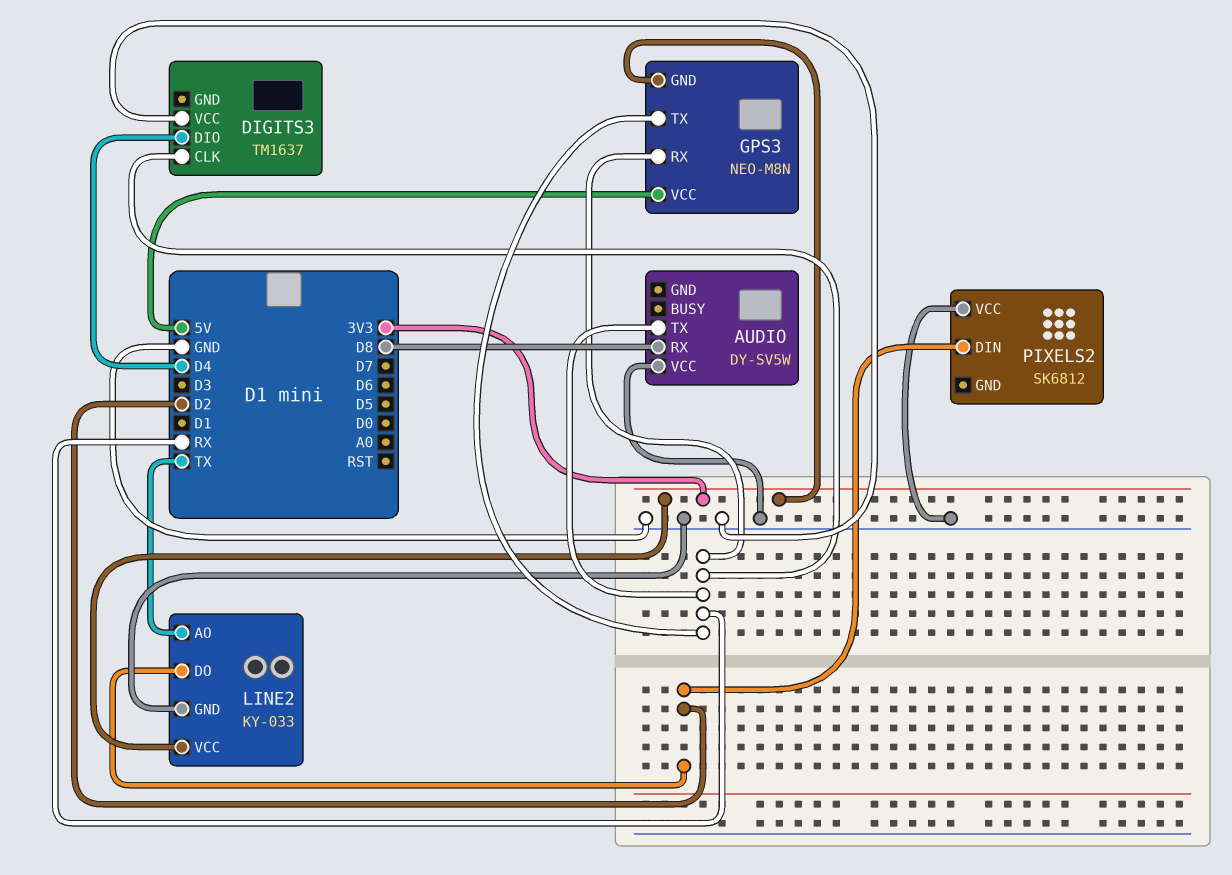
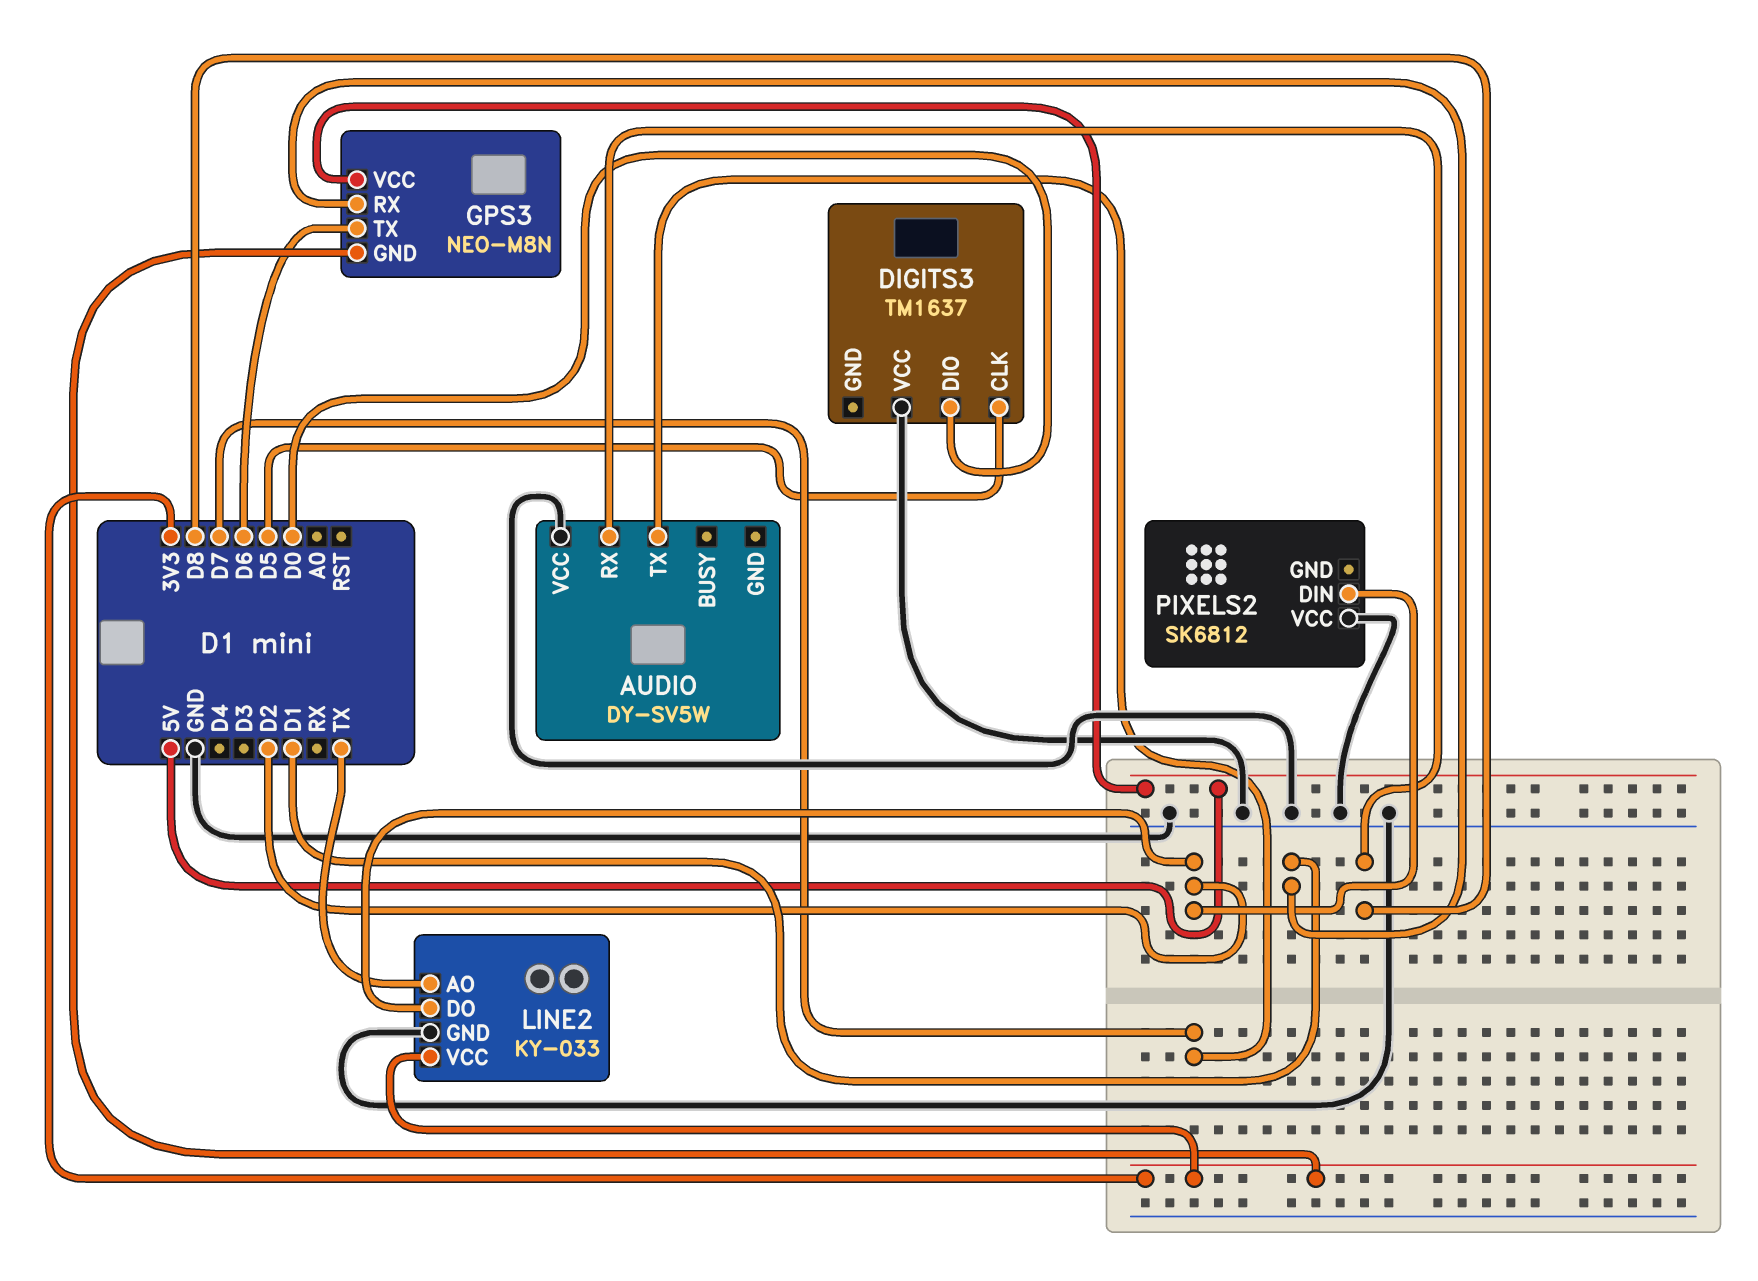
AUDIO pin TX: RX -> D7
DIGITS3 pin CLK: RX -> D5
DIGITS3 pin DIO: D4 -> D0
GPS3 pin RX: RX -> D1
GPS3 pin TX: RX -> D6

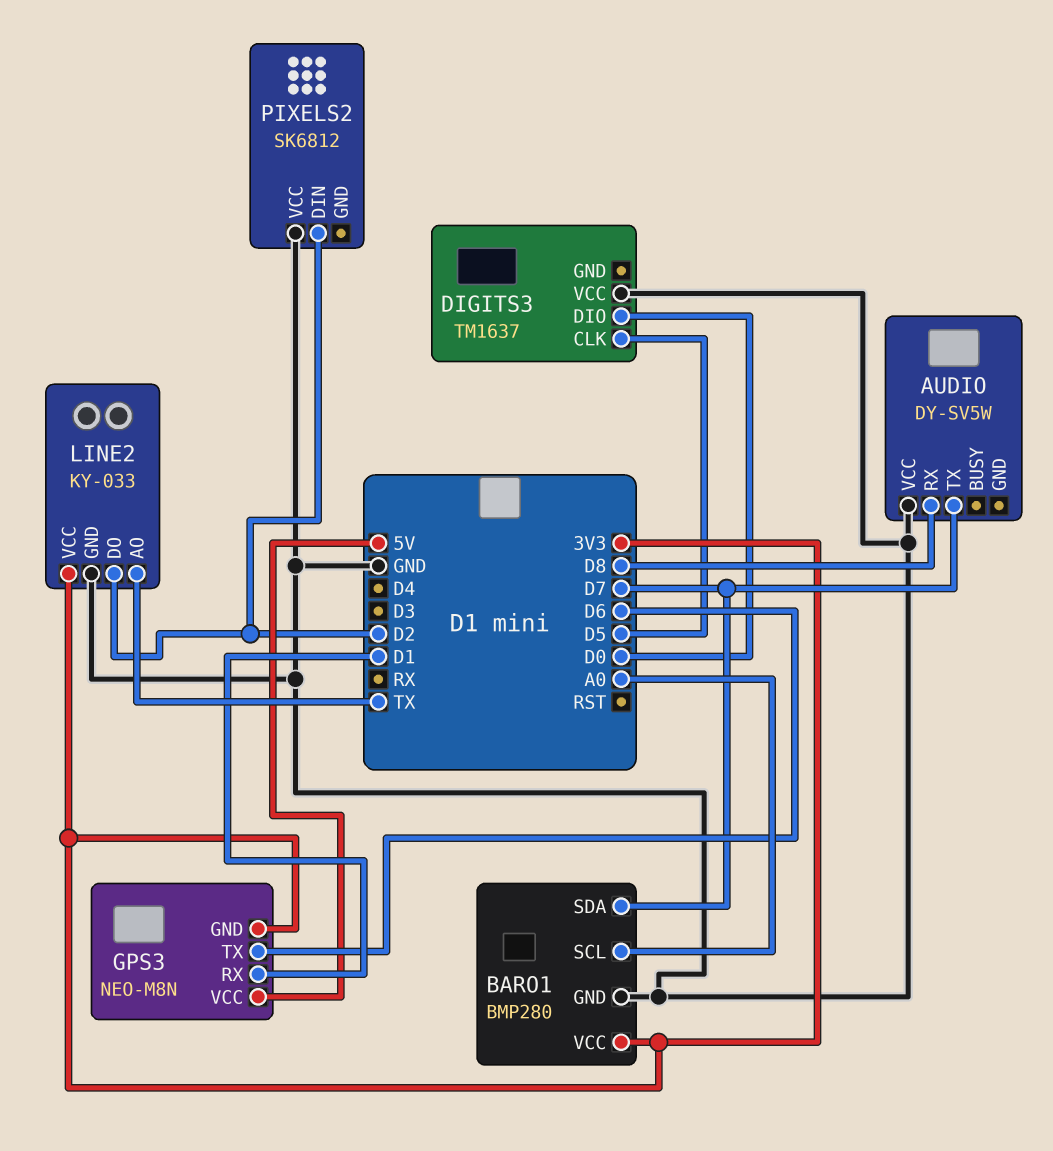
BARO1: none -> BMP280
BARO1 pin GND: none -> GND
BARO1 pin SCL: none -> A0
BARO1 pin SDA: none -> D7
BARO1 pin VCC: none -> 3V3

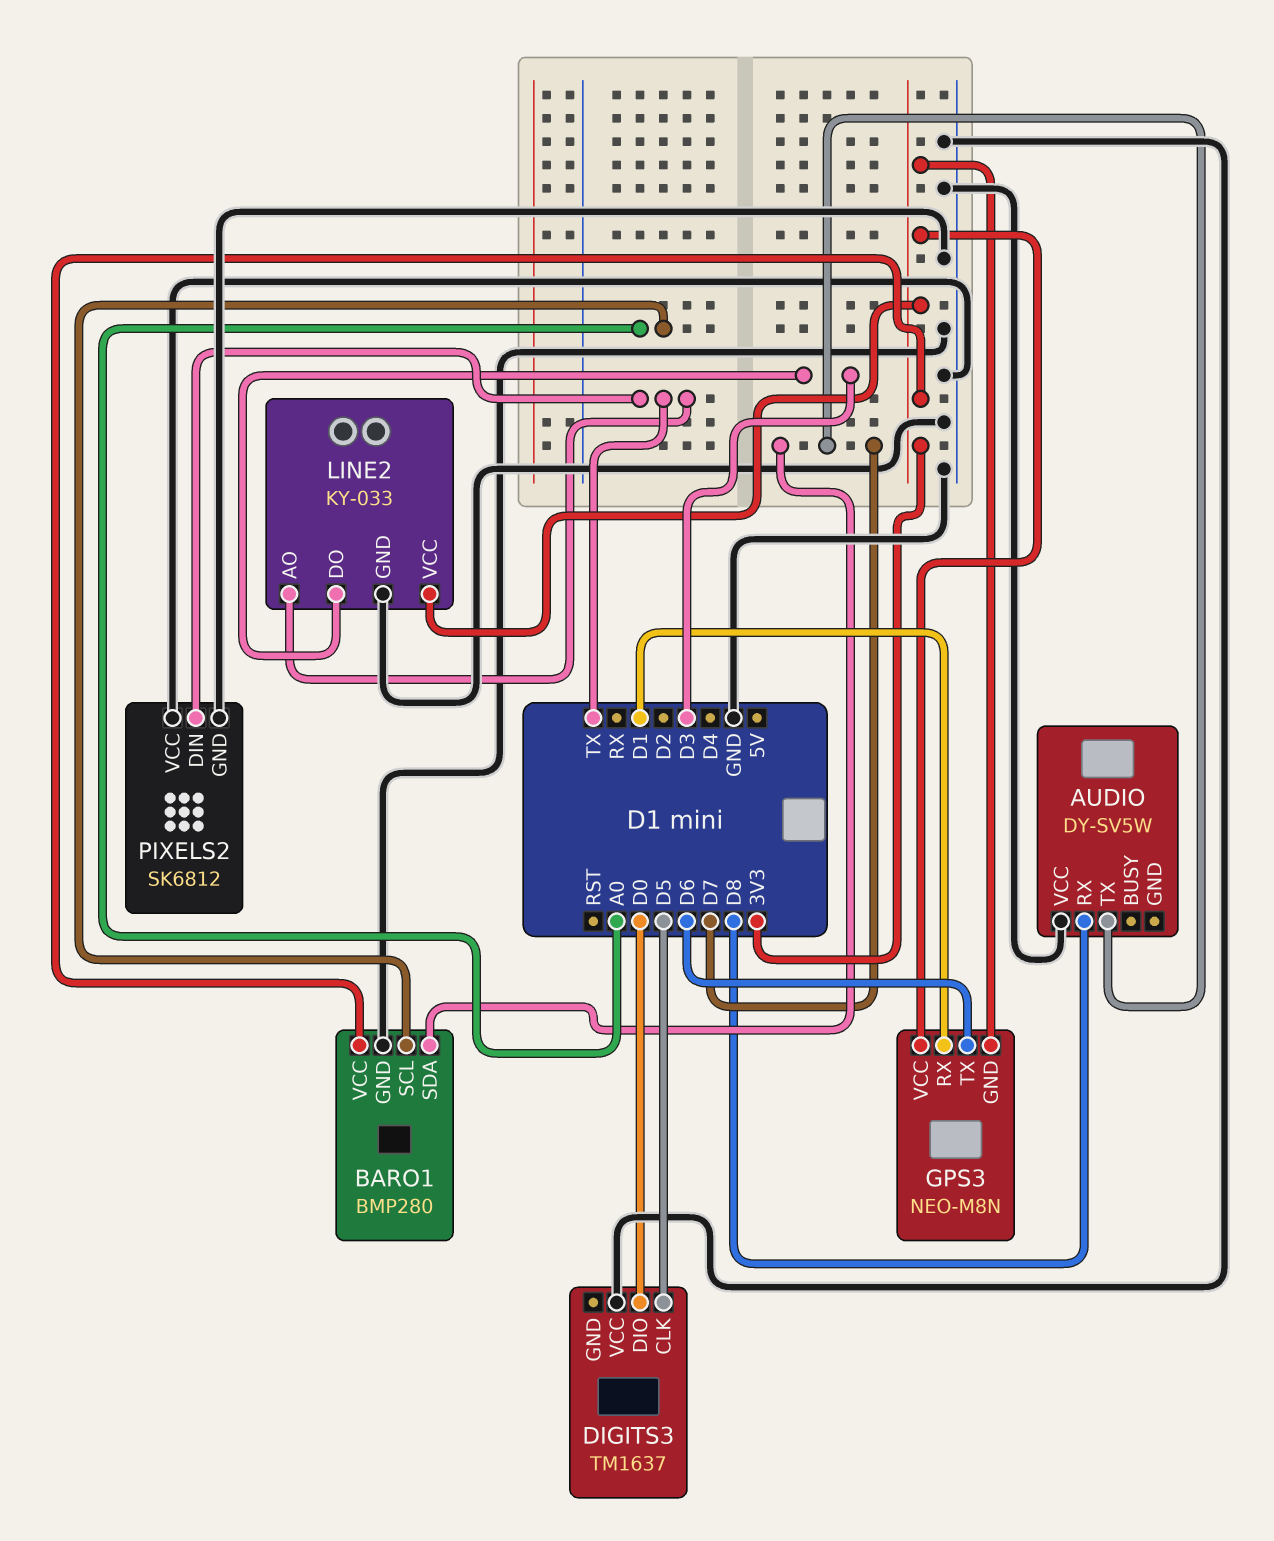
GPS3 pin VCC: 5V -> 3V3
LINE2 pin DO: D2 -> D3
PIXELS2 pin DIN: D2 -> TX
PIXELS2 pin GND: none -> GND

